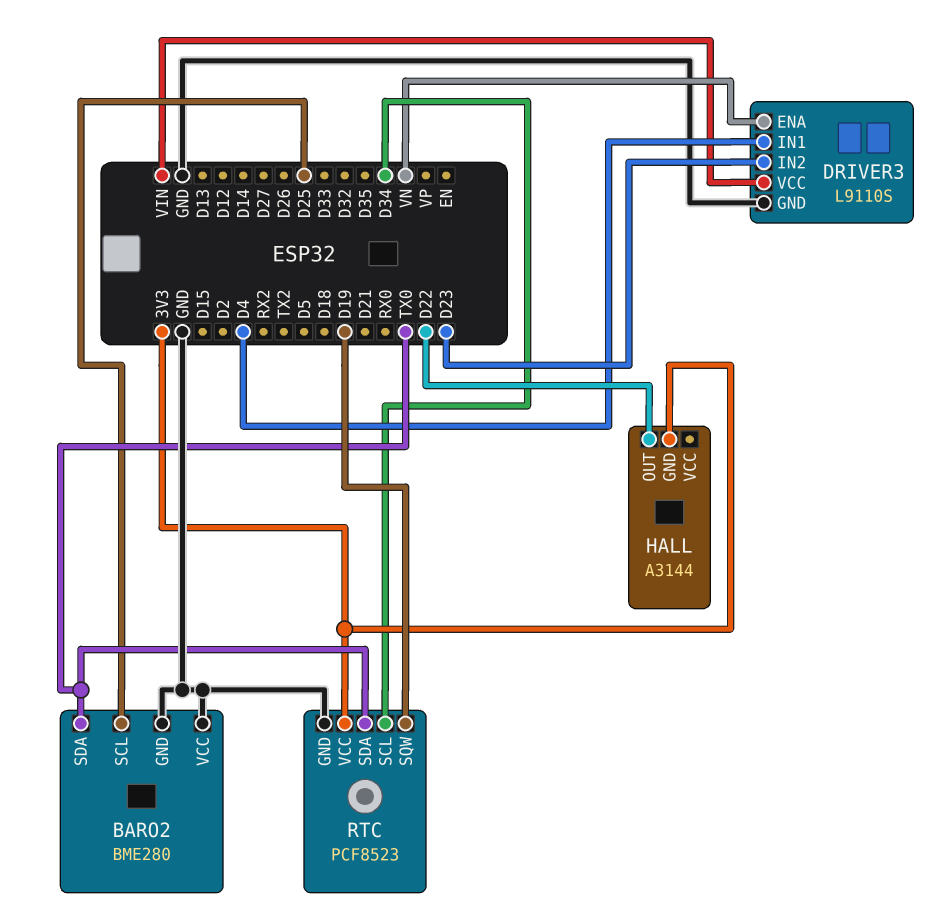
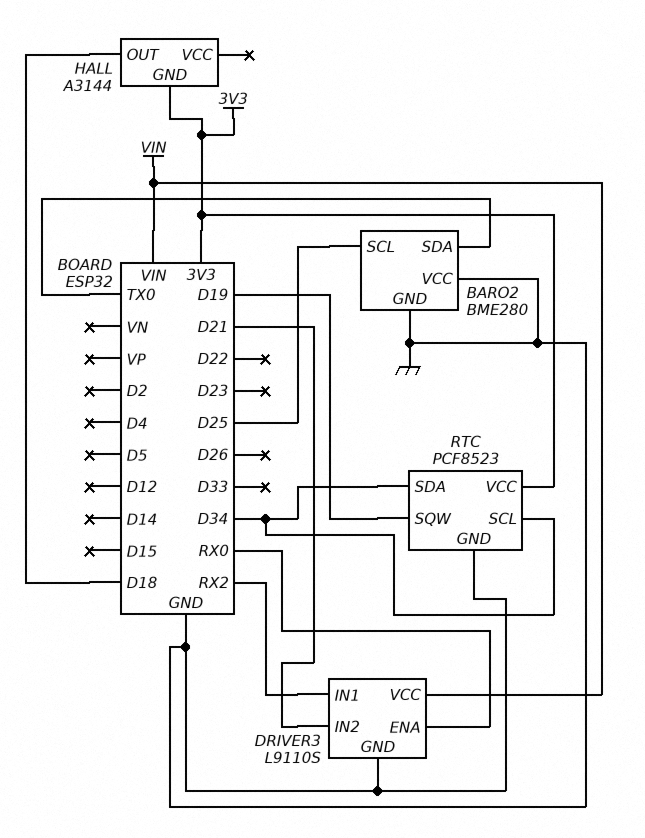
DRIVER3 pin ENA: VN -> RX0
DRIVER3 pin IN1: D4 -> RX2
DRIVER3 pin IN2: D23 -> D21
HALL pin OUT: D22 -> D18
RTC pin SDA: TX0 -> D34

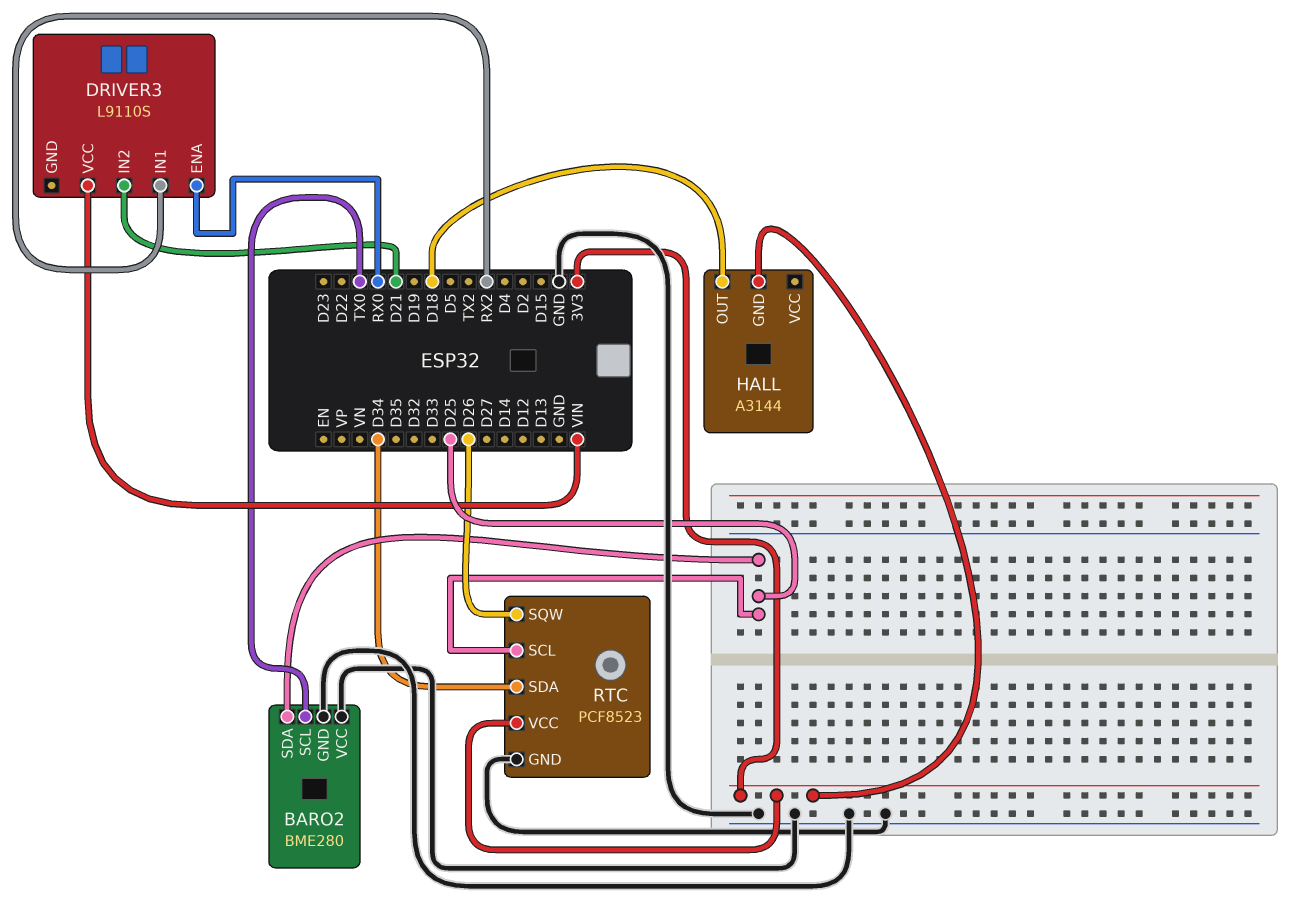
BARO2 pin SCL: D25 -> TX0
BARO2 pin SDA: TX0 -> D25
DRIVER3 pin GND: GND -> none
RTC pin SCL: D34 -> D25
RTC pin SQW: D19 -> D26

